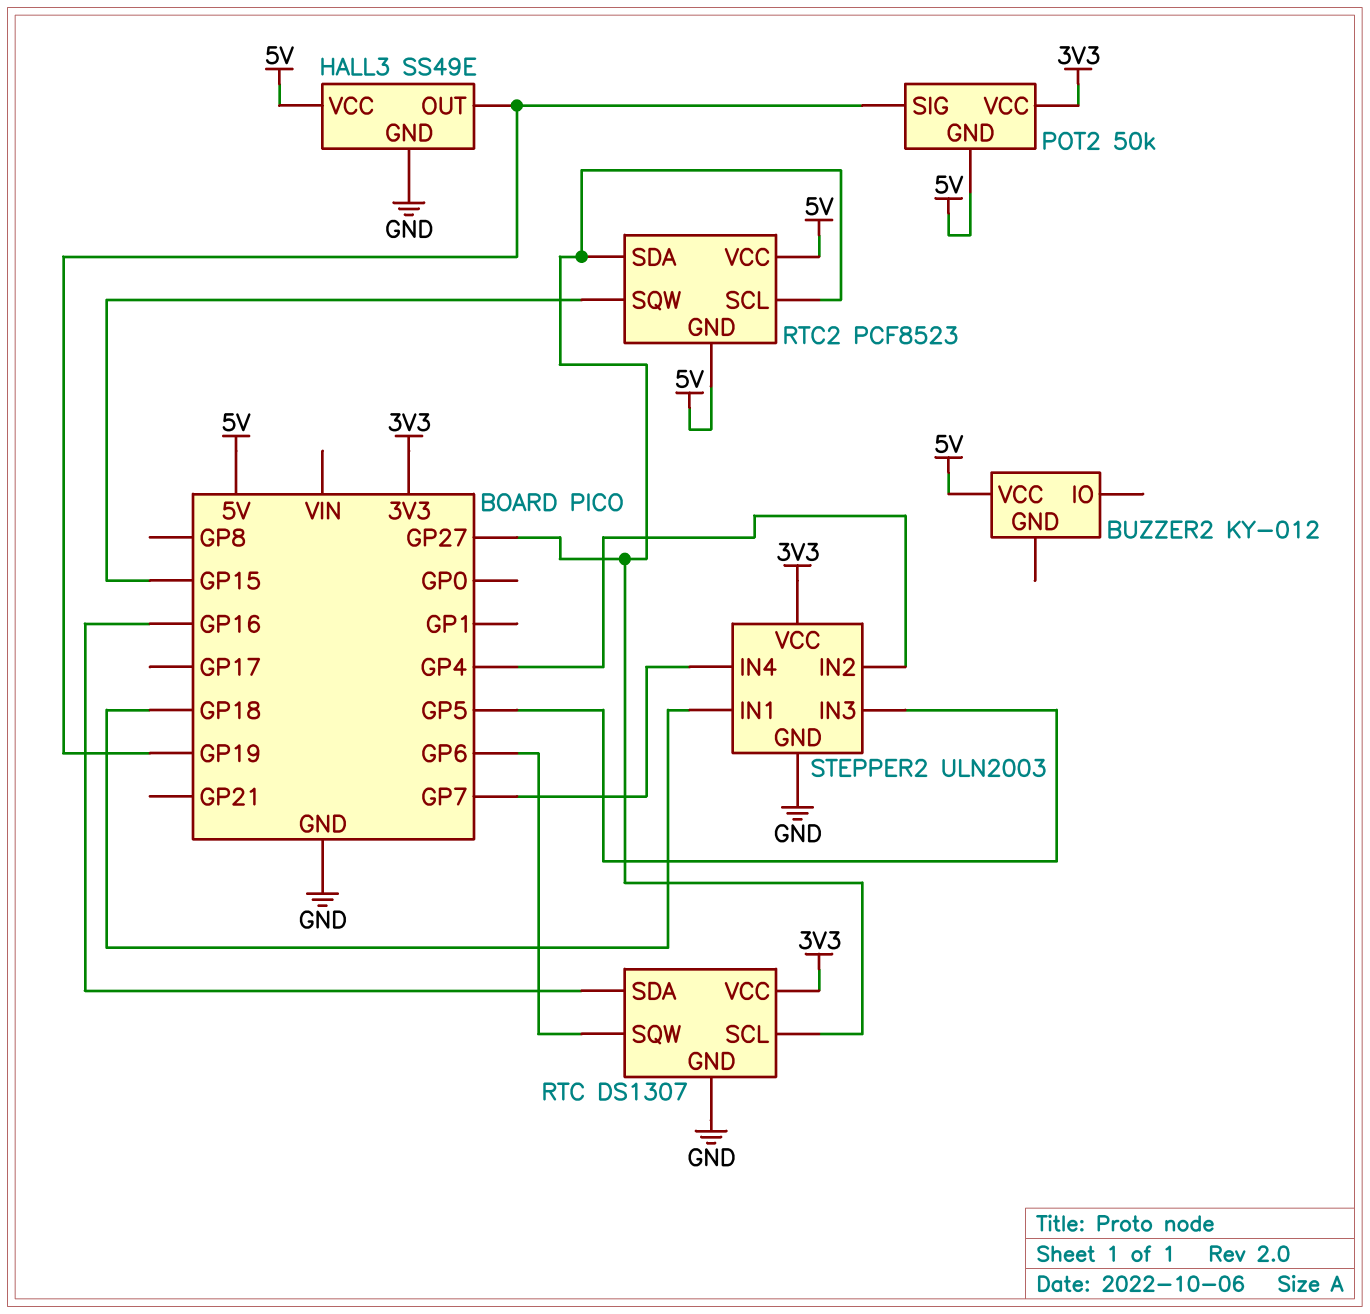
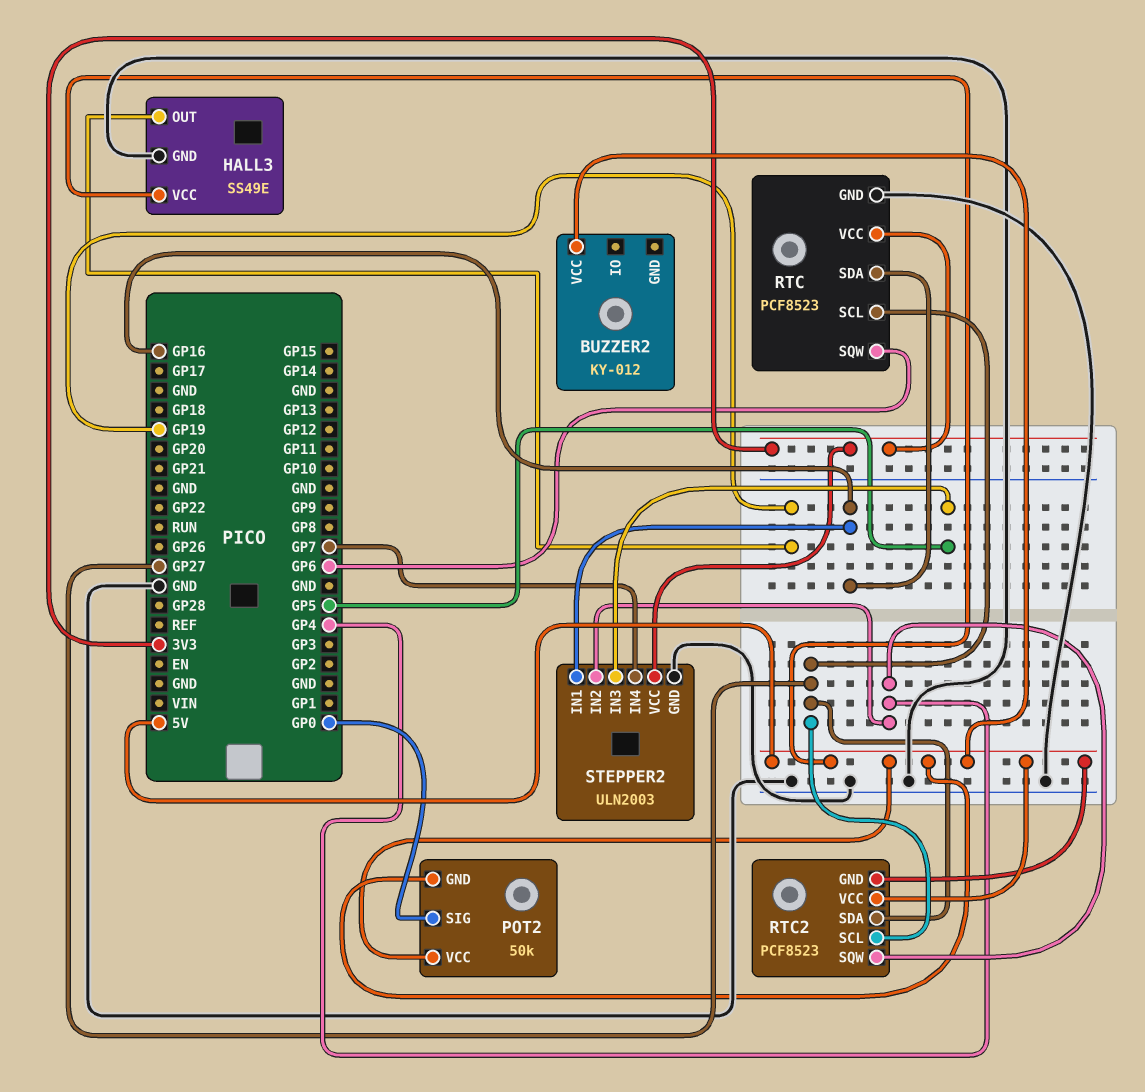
POT2 pin SIG: GP19 -> GP0
POT2 pin VCC: 3V3 -> 5V
RTC: DS1307 -> PCF8523
RTC2 pin SQW: GP15 -> GP4
STEPPER2 pin IN1: GP18 -> GP16

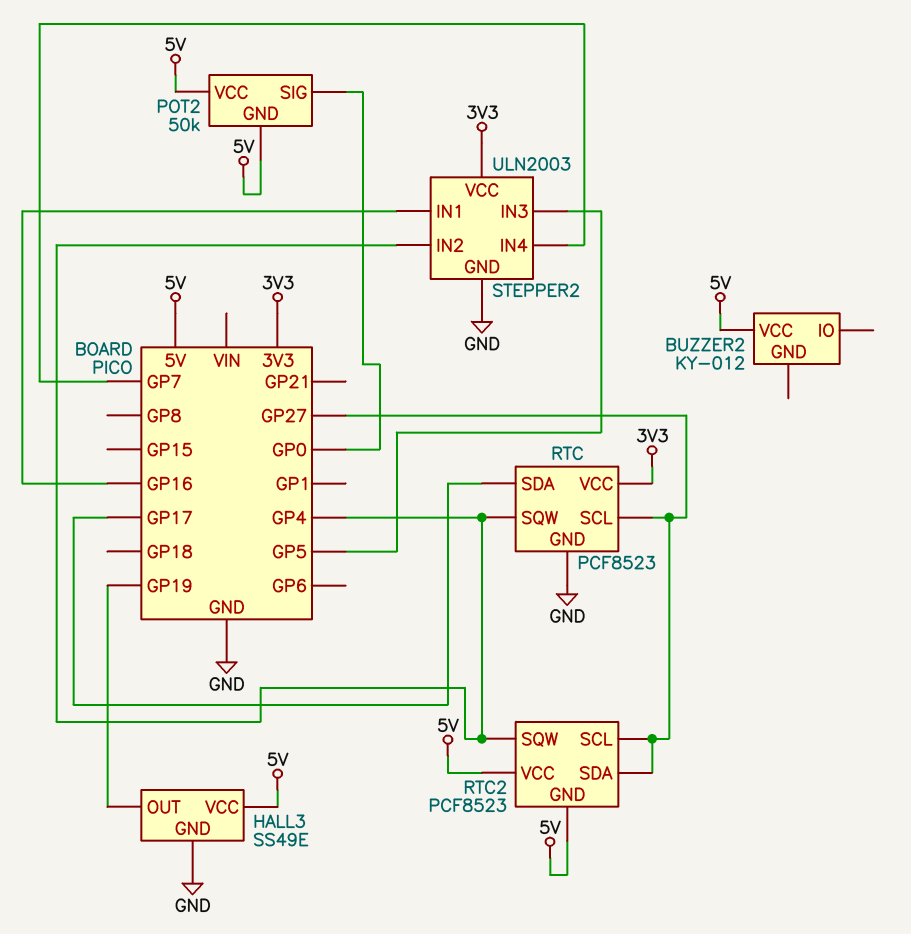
RTC pin SDA: GP16 -> GP17
RTC pin SQW: GP6 -> GP4

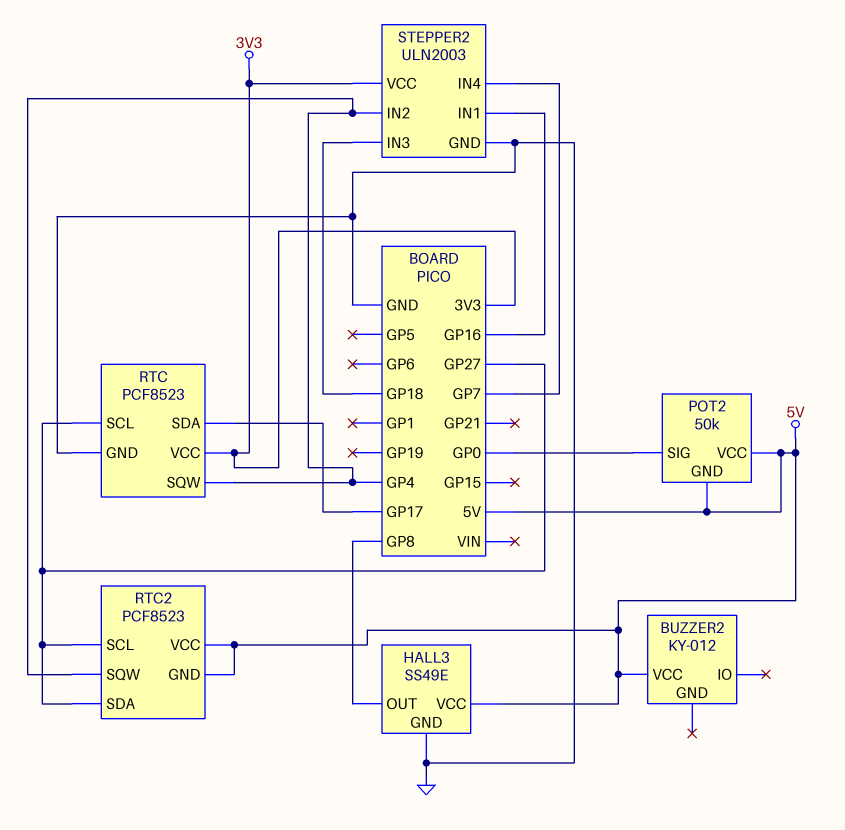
HALL3 pin OUT: GP19 -> GP8
STEPPER2 pin IN3: GP5 -> GP18

